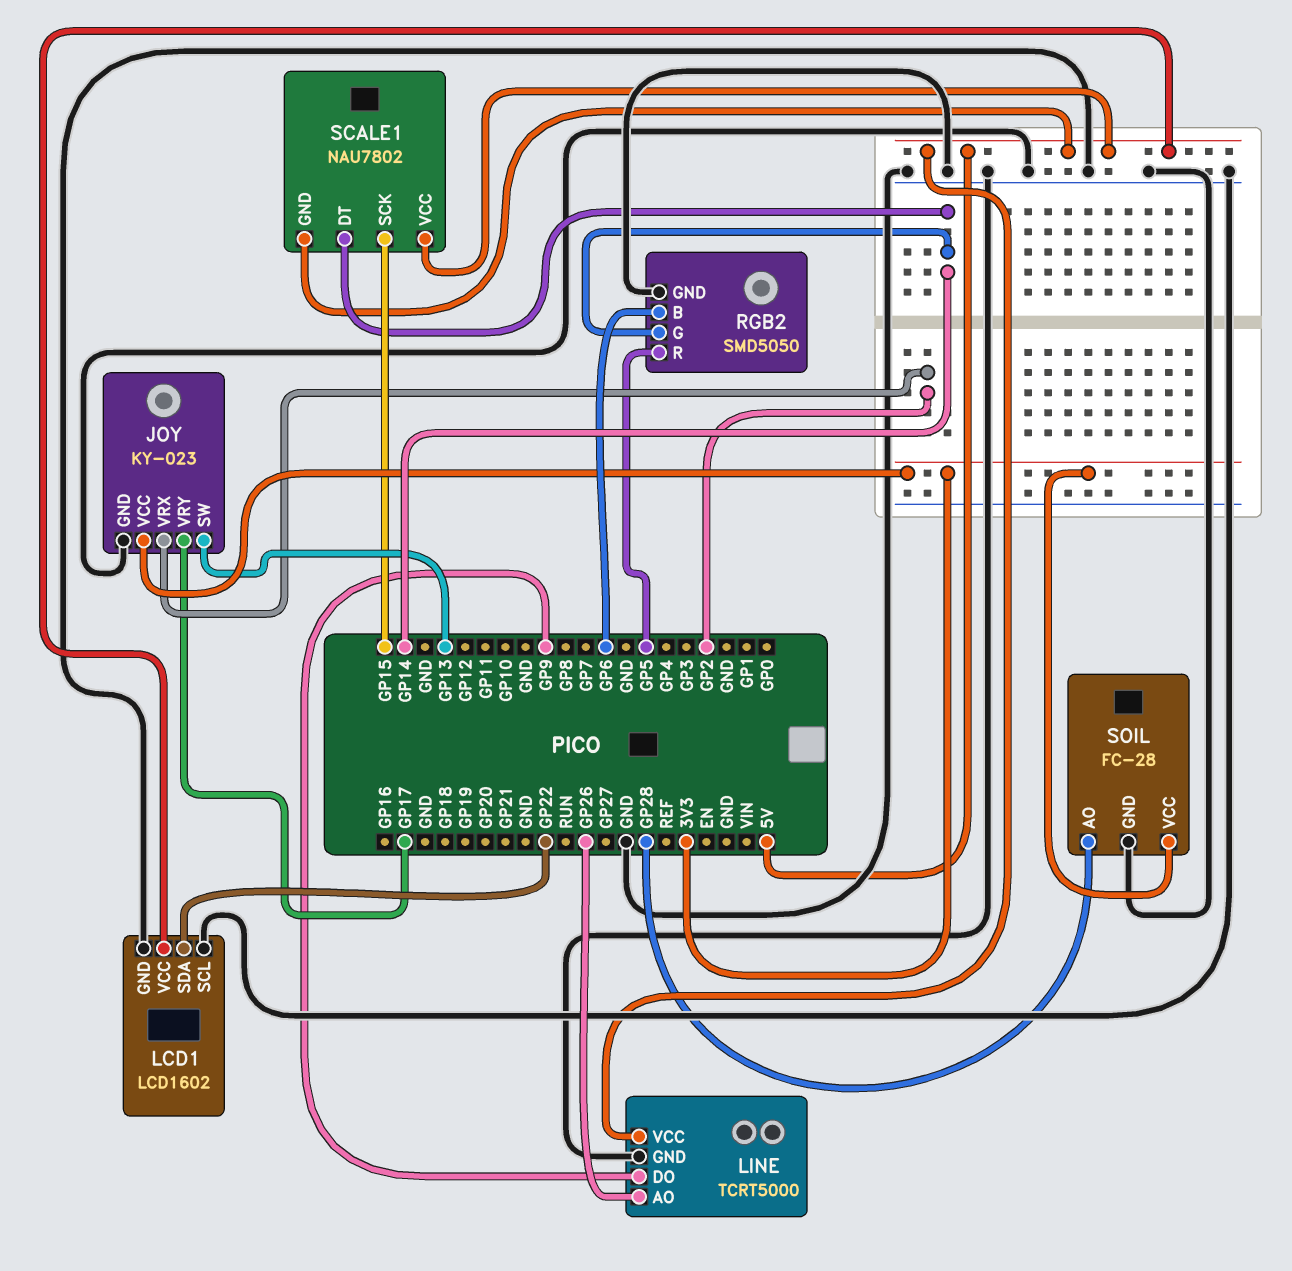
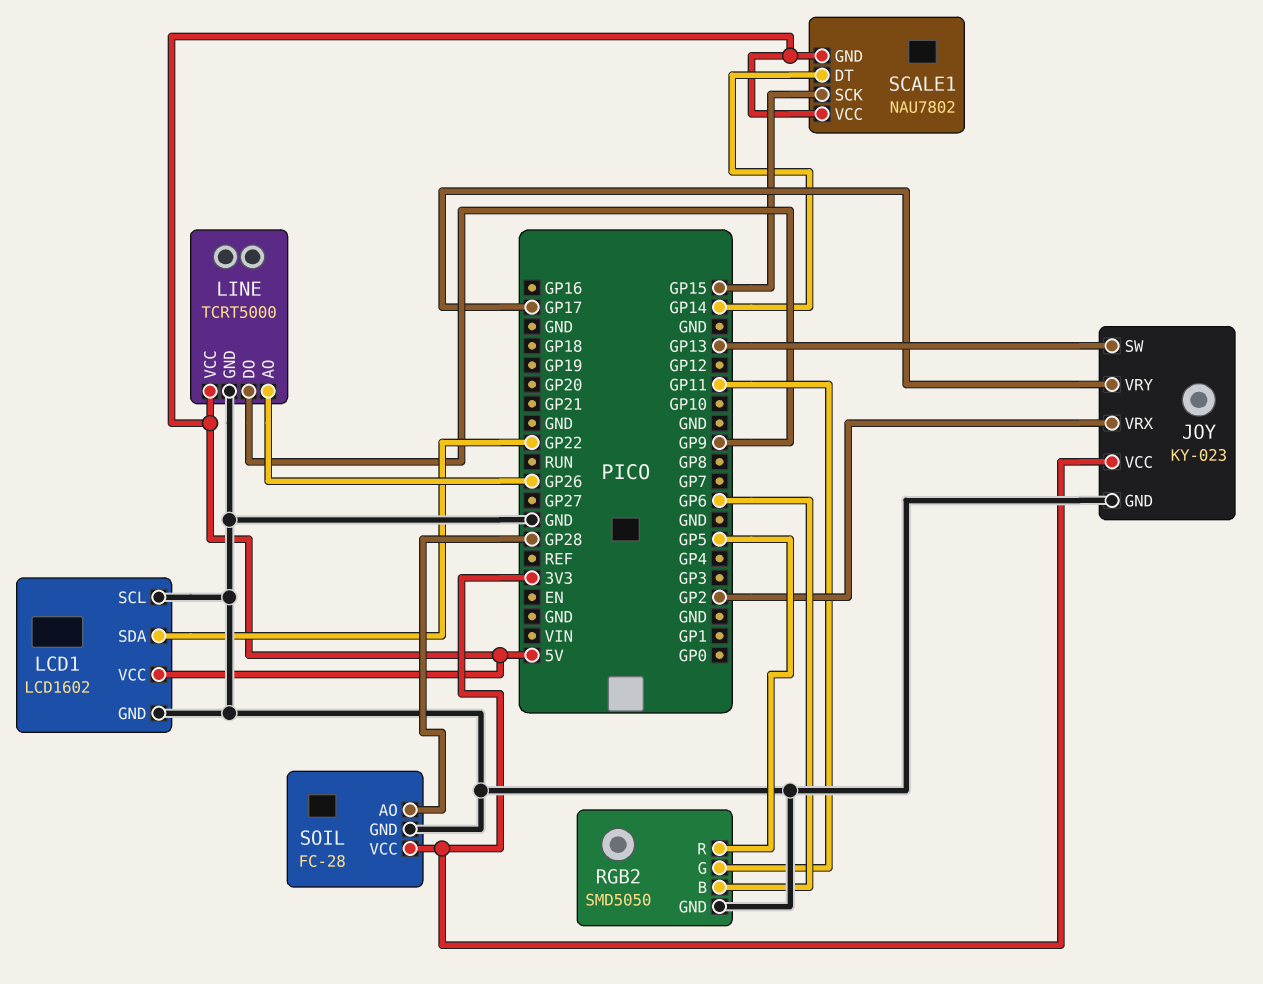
RGB2 pin G: GP14 -> GP11

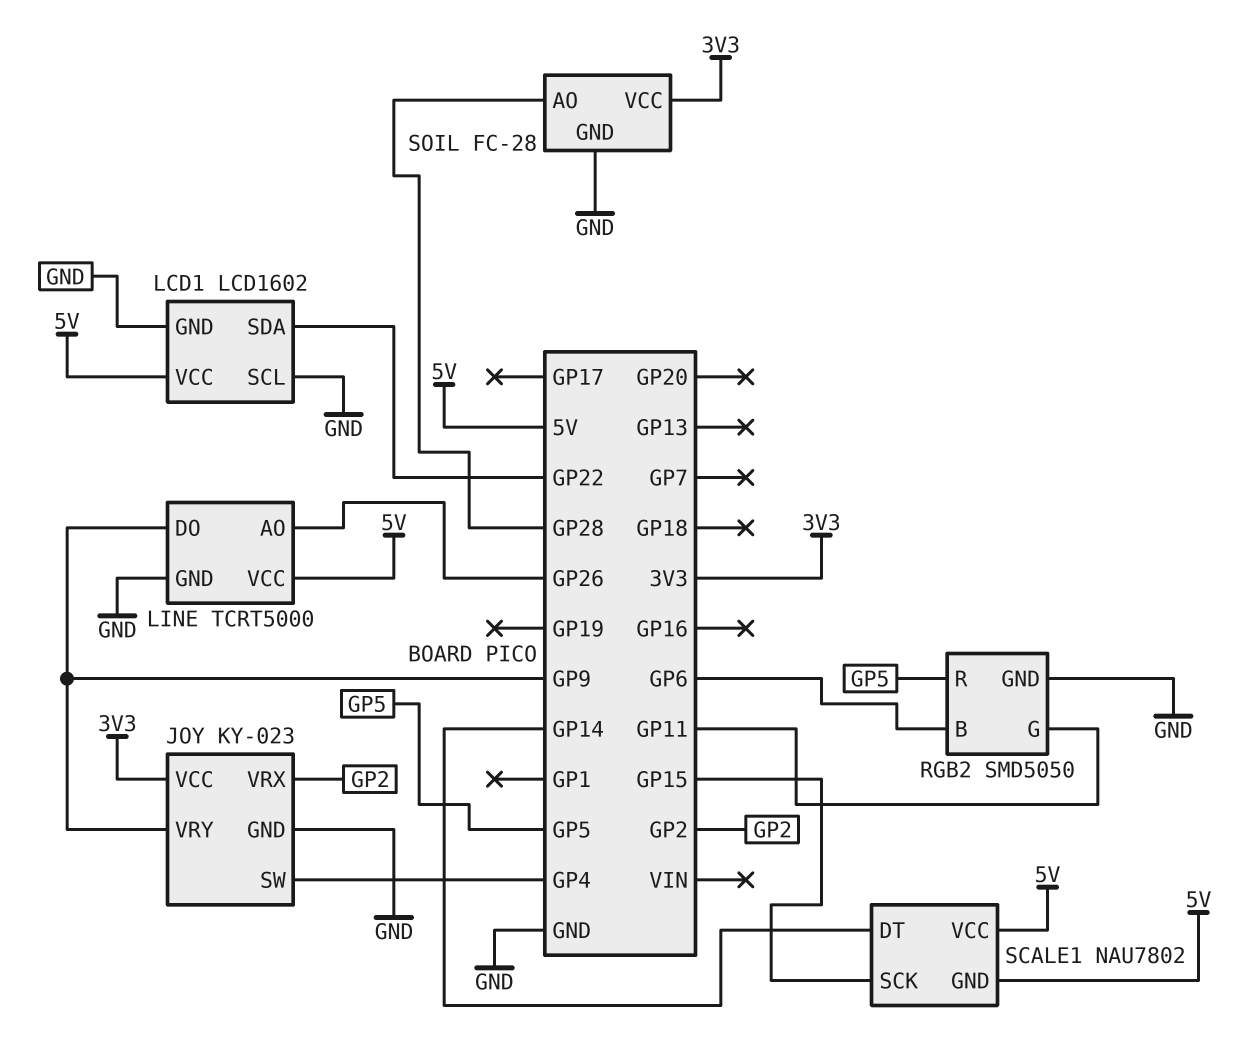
JOY pin SW: GP13 -> GP4
JOY pin VRY: GP17 -> GP9

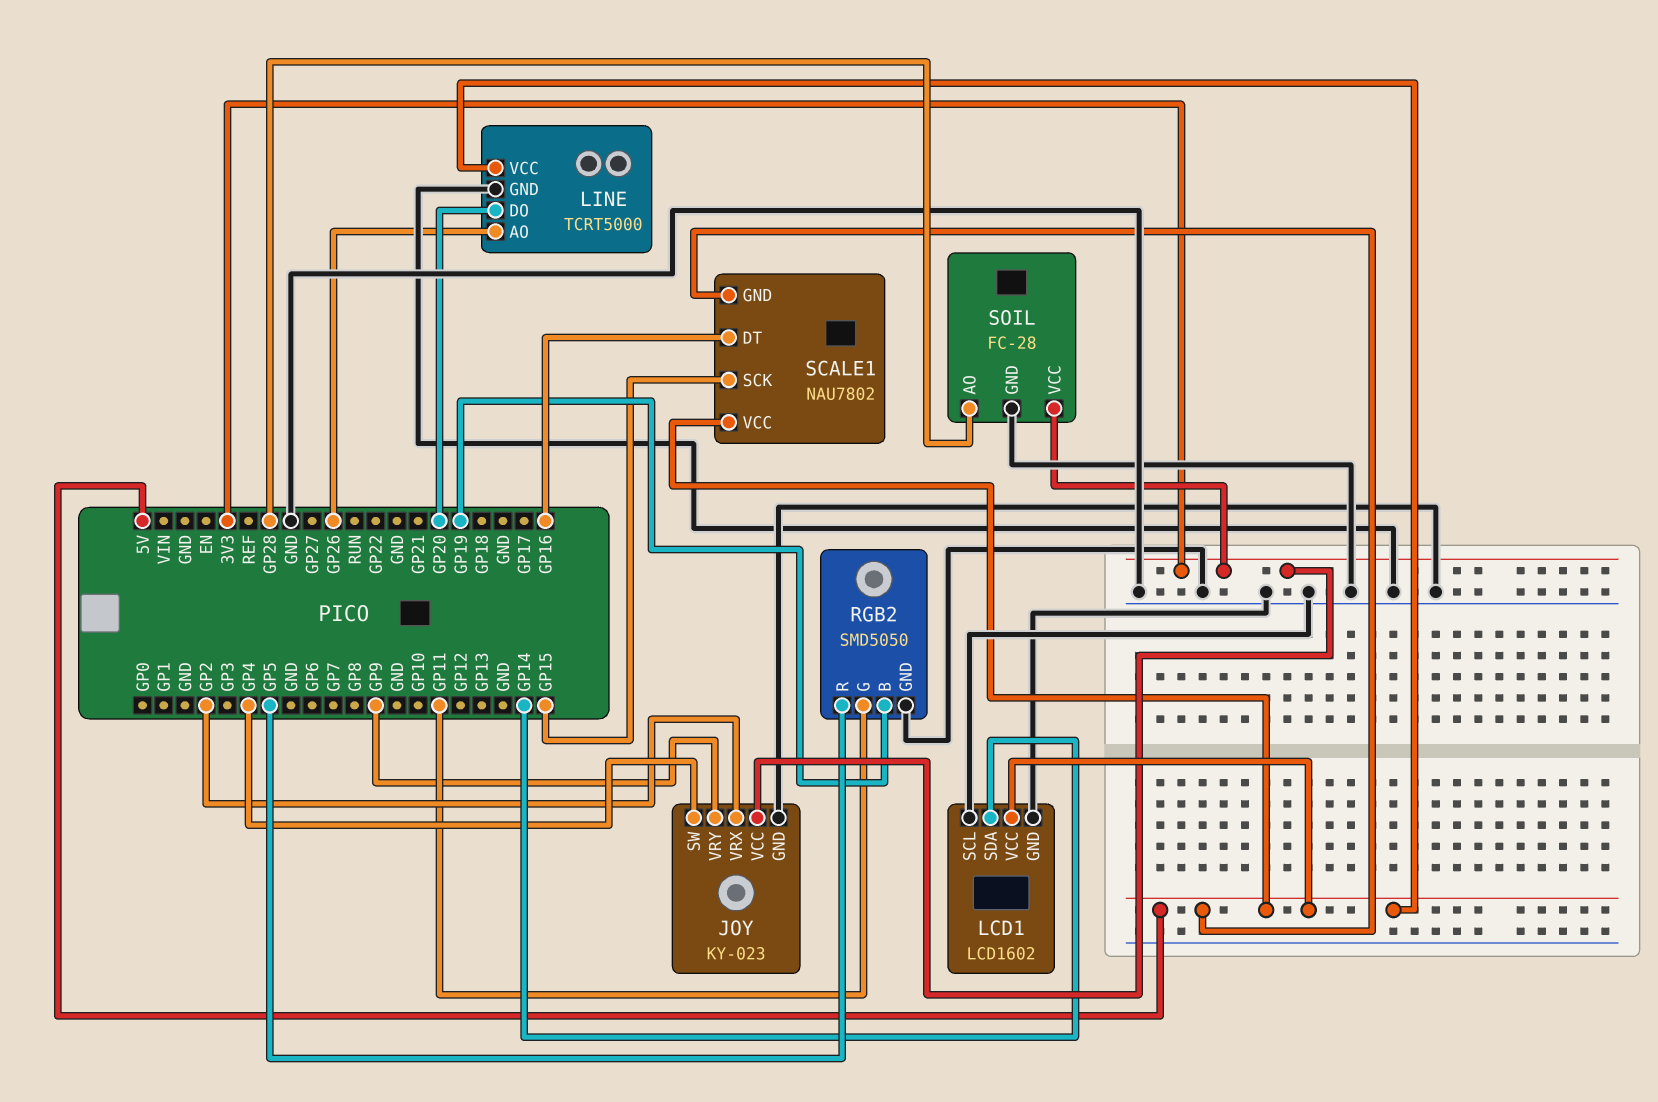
LCD1 pin SDA: GP22 -> GP14
LINE pin DO: GP9 -> GP20
RGB2 pin B: GP6 -> GP19
SCALE1 pin DT: GP14 -> GP16

